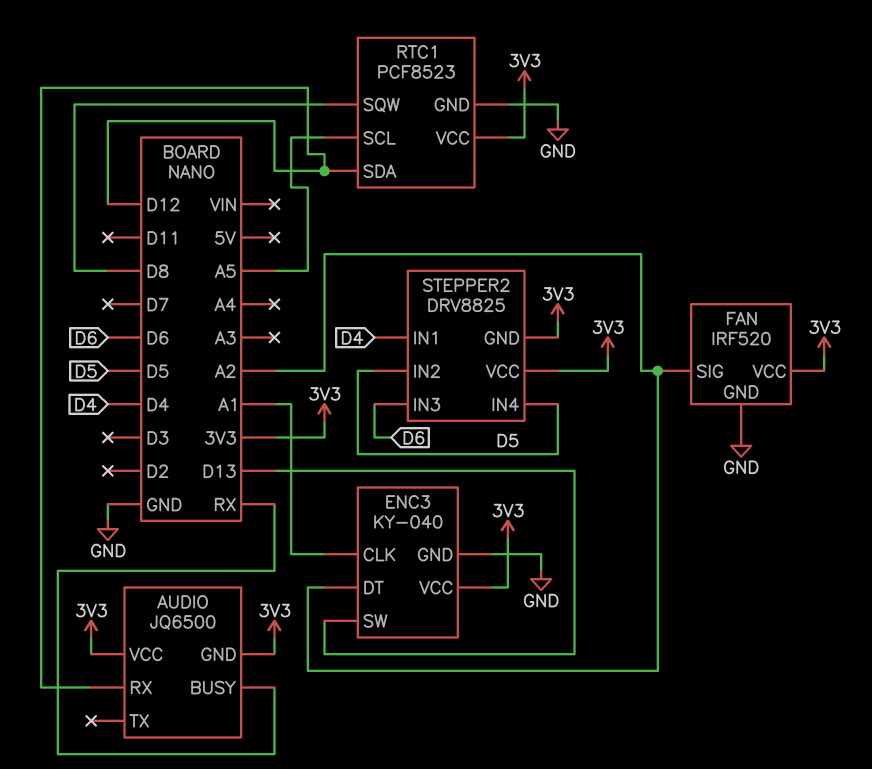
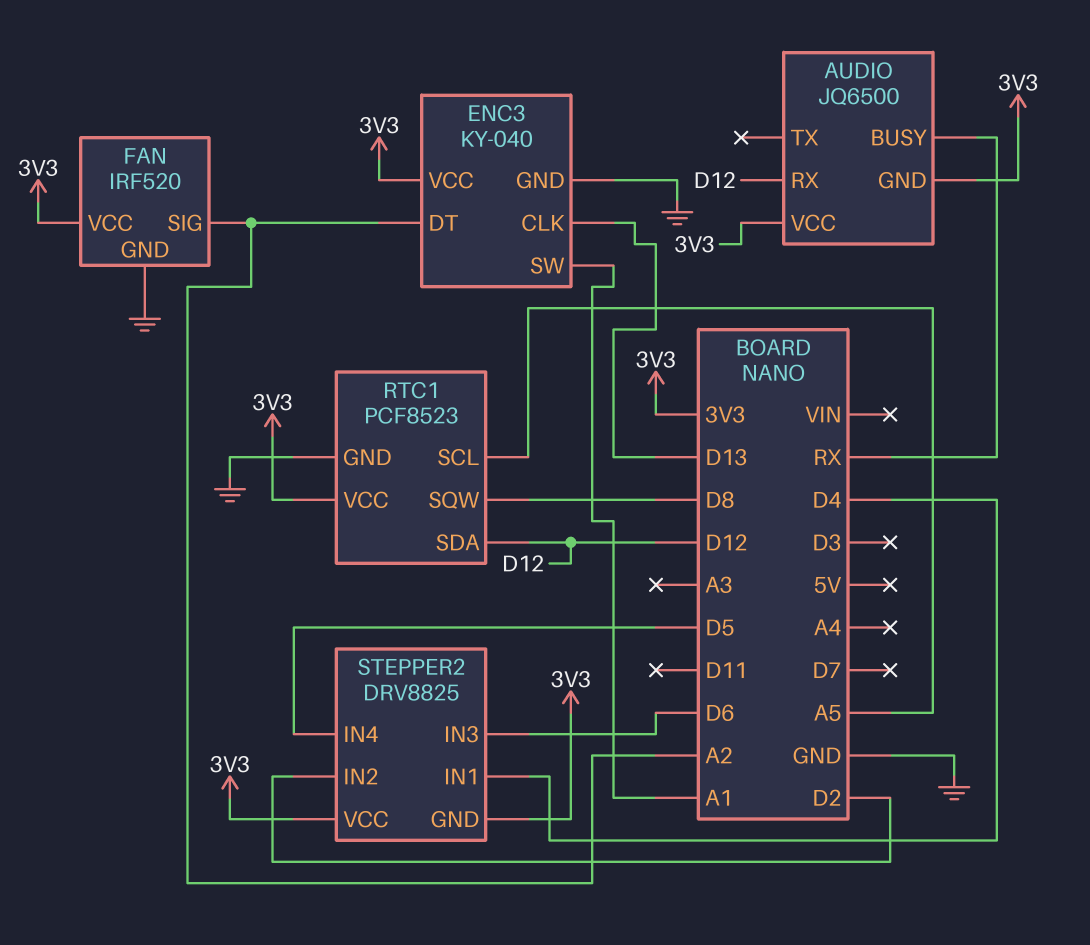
ENC3 pin CLK: A1 -> D13
ENC3 pin SW: D13 -> A1
STEPPER2 pin IN2: D5 -> D2

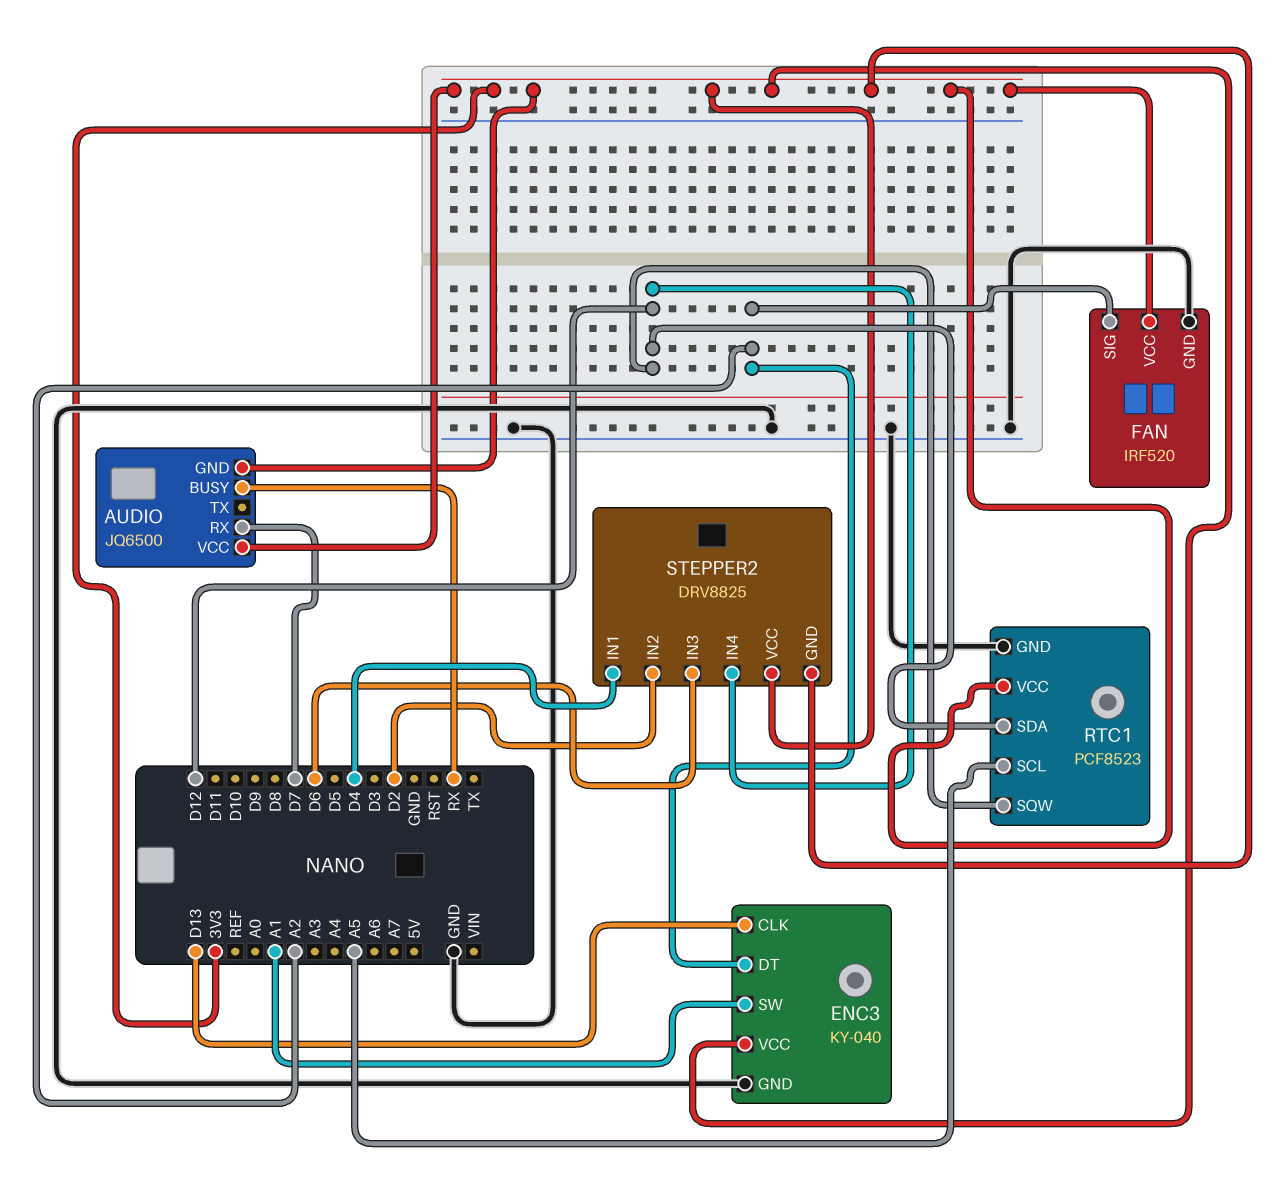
AUDIO pin RX: D12 -> D7
RTC1 pin SQW: D8 -> D12
STEPPER2 pin IN4: D5 -> D12

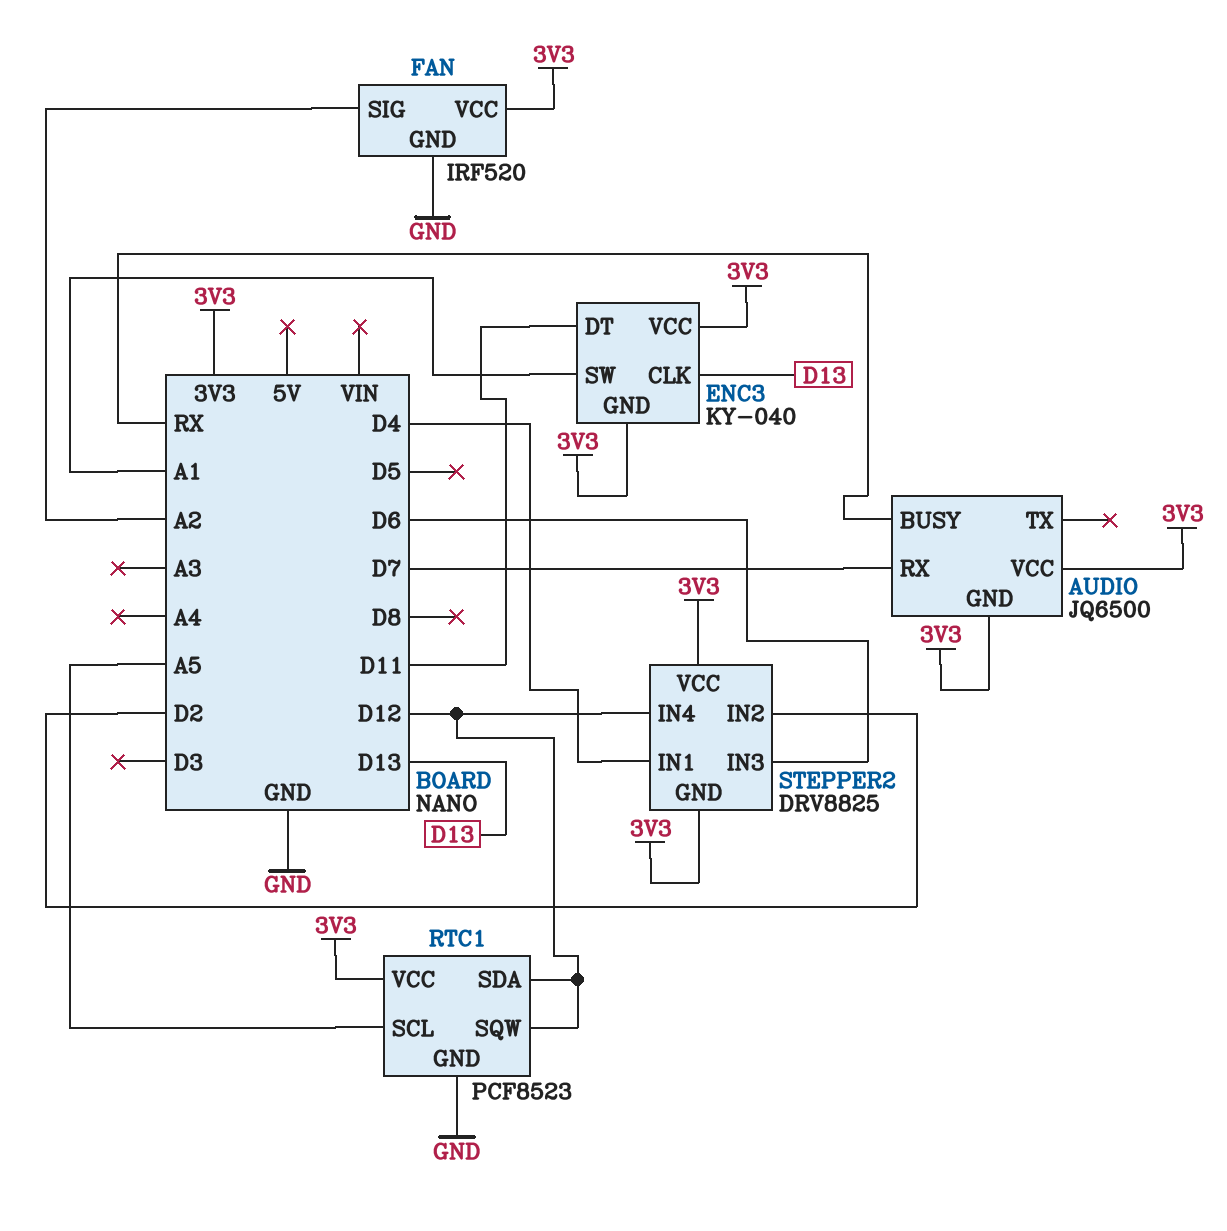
ENC3 pin DT: A2 -> D11
ENC3 pin GND: GND -> 3V3

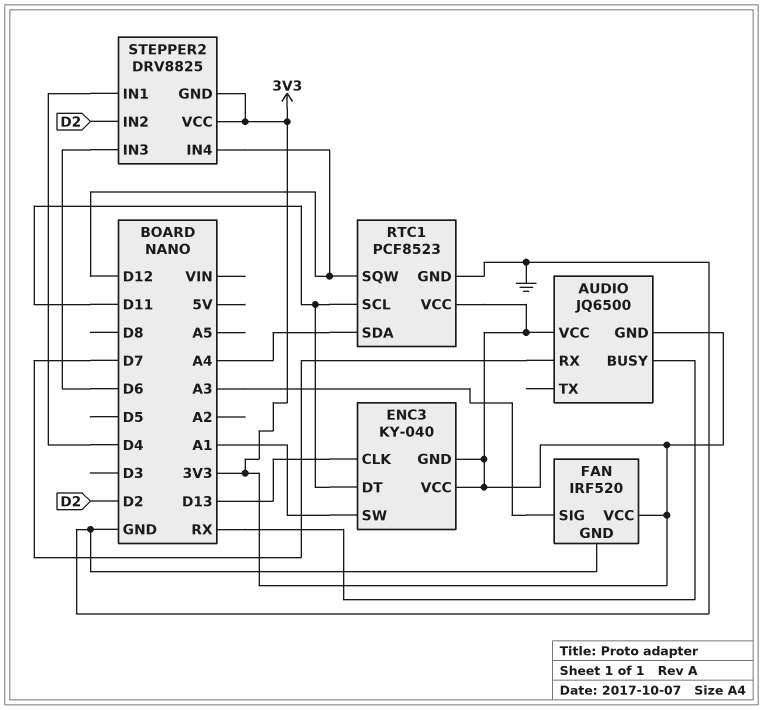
FAN pin SIG: A2 -> A3
RTC1 pin SCL: A5 -> D11
RTC1 pin SDA: D12 -> A4

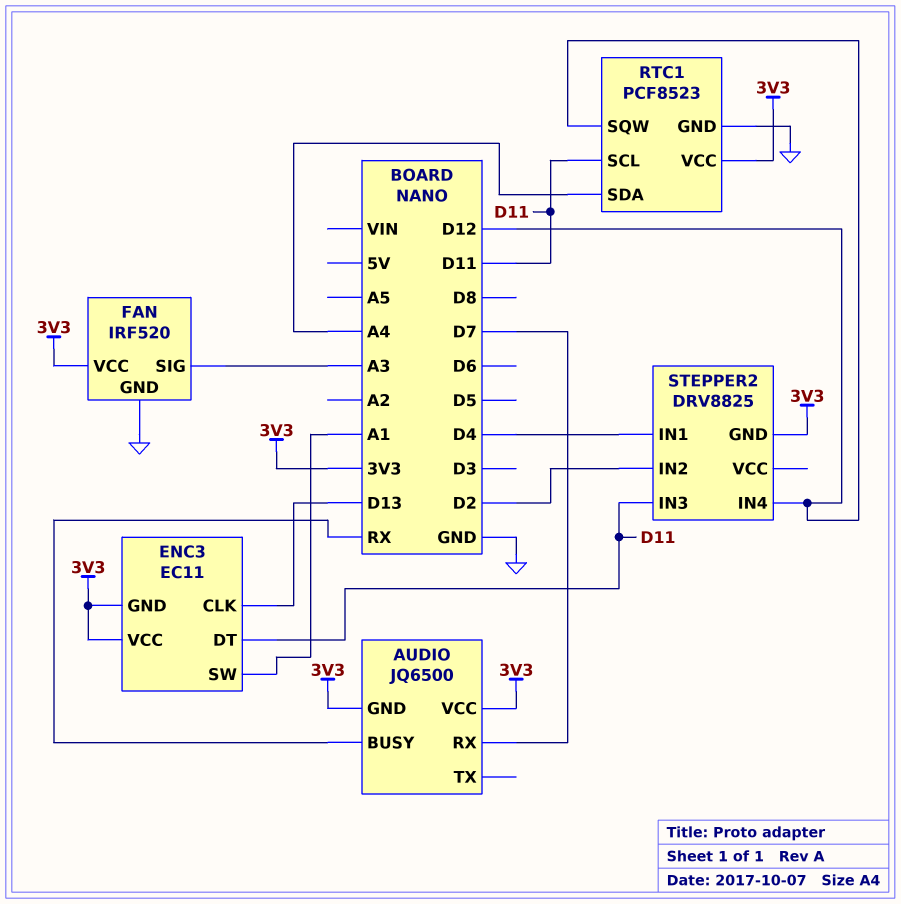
ENC3: KY-040 -> EC11
STEPPER2 pin IN3: D6 -> D11
STEPPER2 pin VCC: 3V3 -> none

